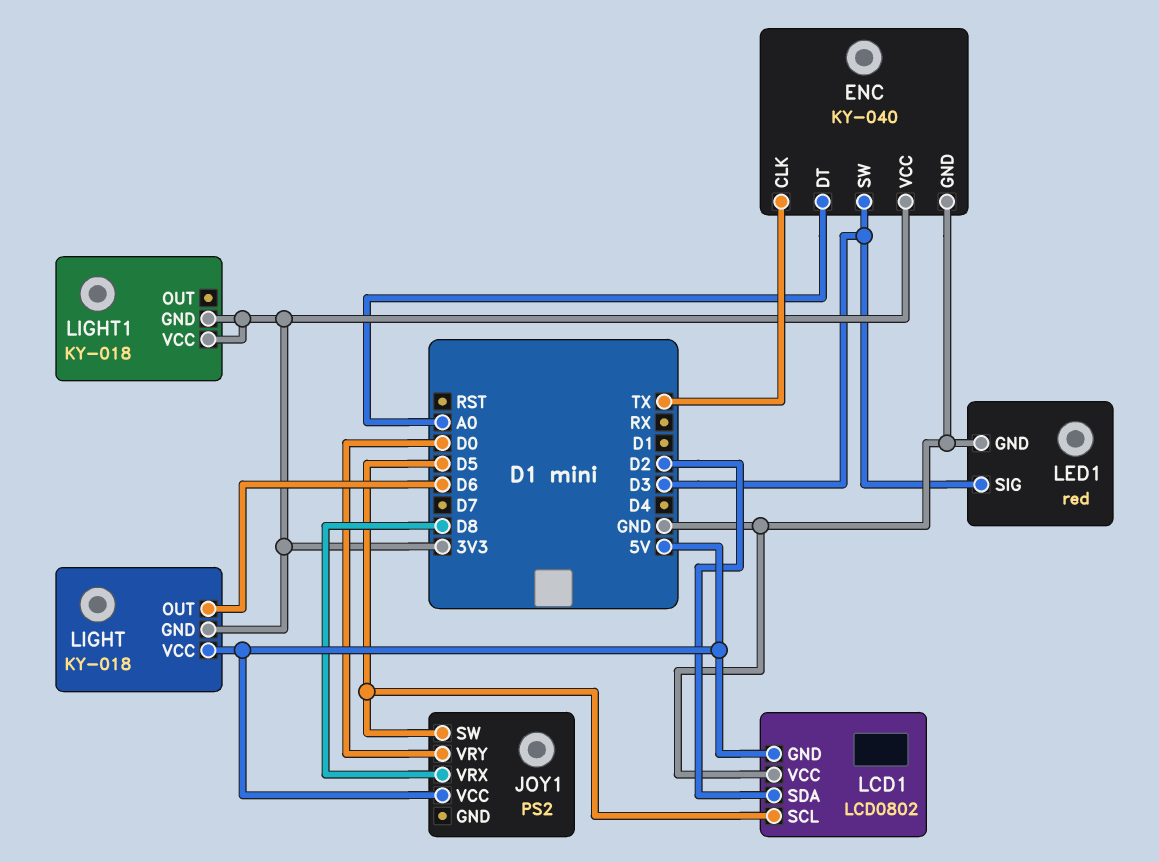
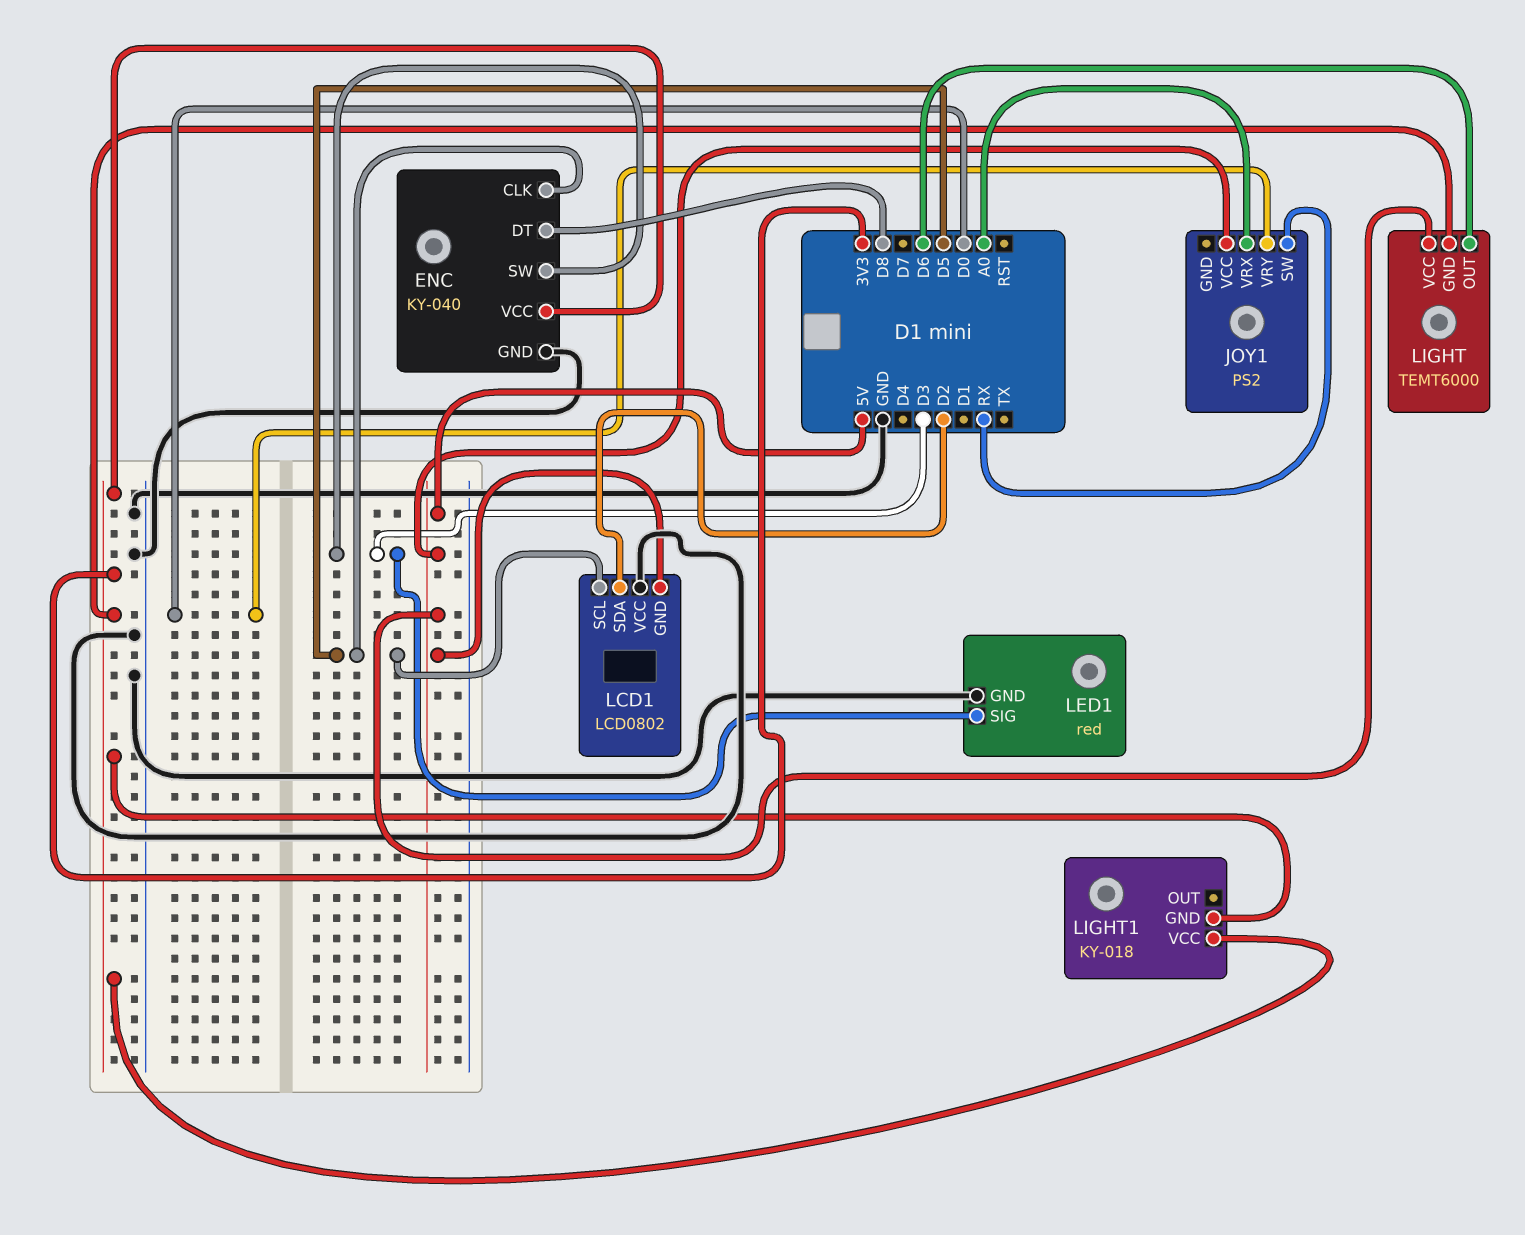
ENC pin CLK: TX -> D5
ENC pin DT: A0 -> D8
JOY1 pin SW: D5 -> RX
JOY1 pin VRX: D8 -> A0
LIGHT: KY-018 -> TEMT6000

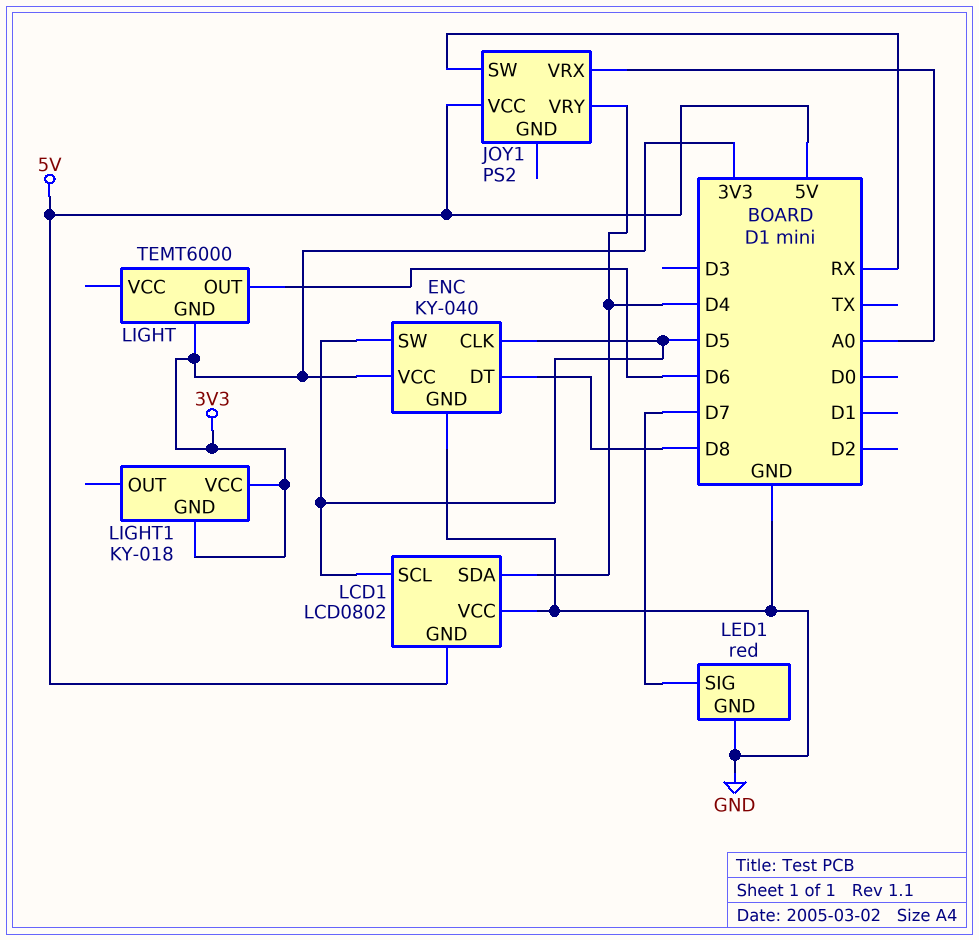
ENC pin SW: D3 -> D5
JOY1 pin VRY: D0 -> D4
LCD1 pin SDA: D2 -> D4
LED1 pin SIG: D3 -> D7
LIGHT pin VCC: 5V -> none

